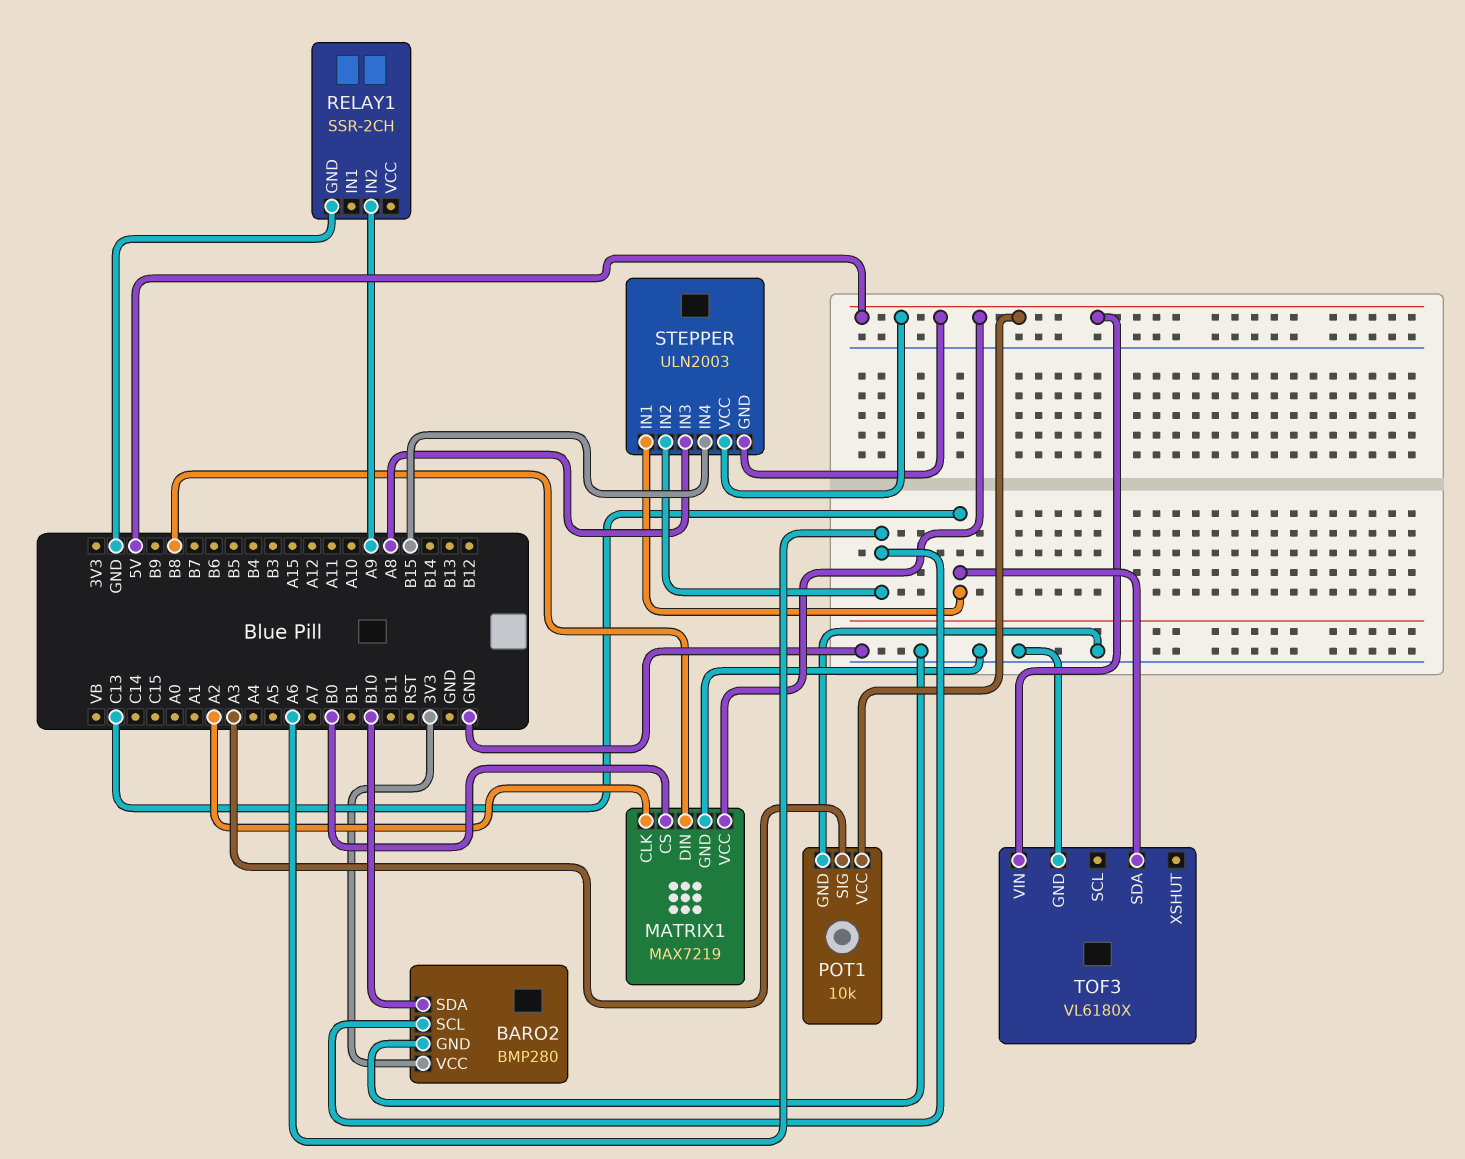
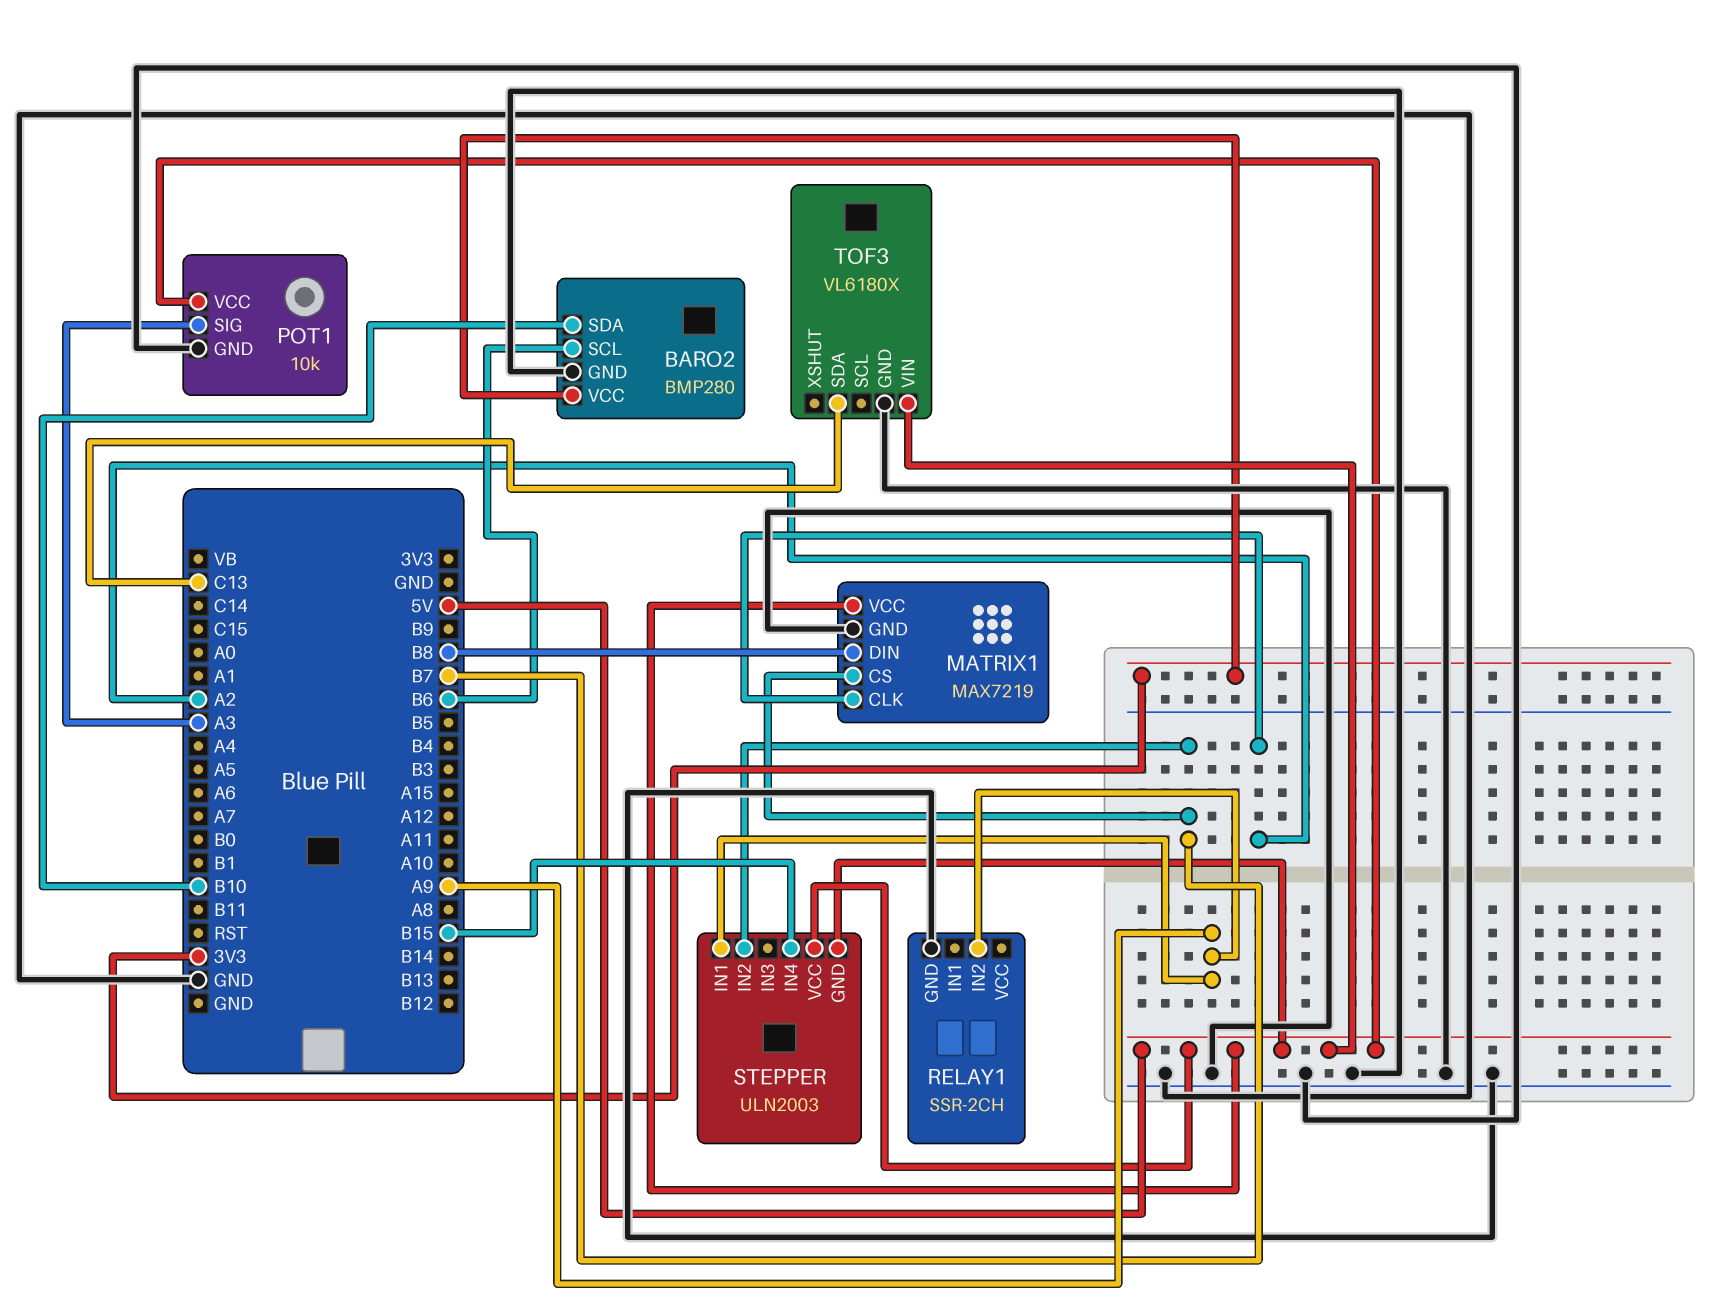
BARO2 pin SCL: A6 -> B6
MATRIX1 pin CS: B0 -> B7
STEPPER pin IN1: C13 -> A9
STEPPER pin IN2: A6 -> B7
STEPPER pin IN3: A8 -> none

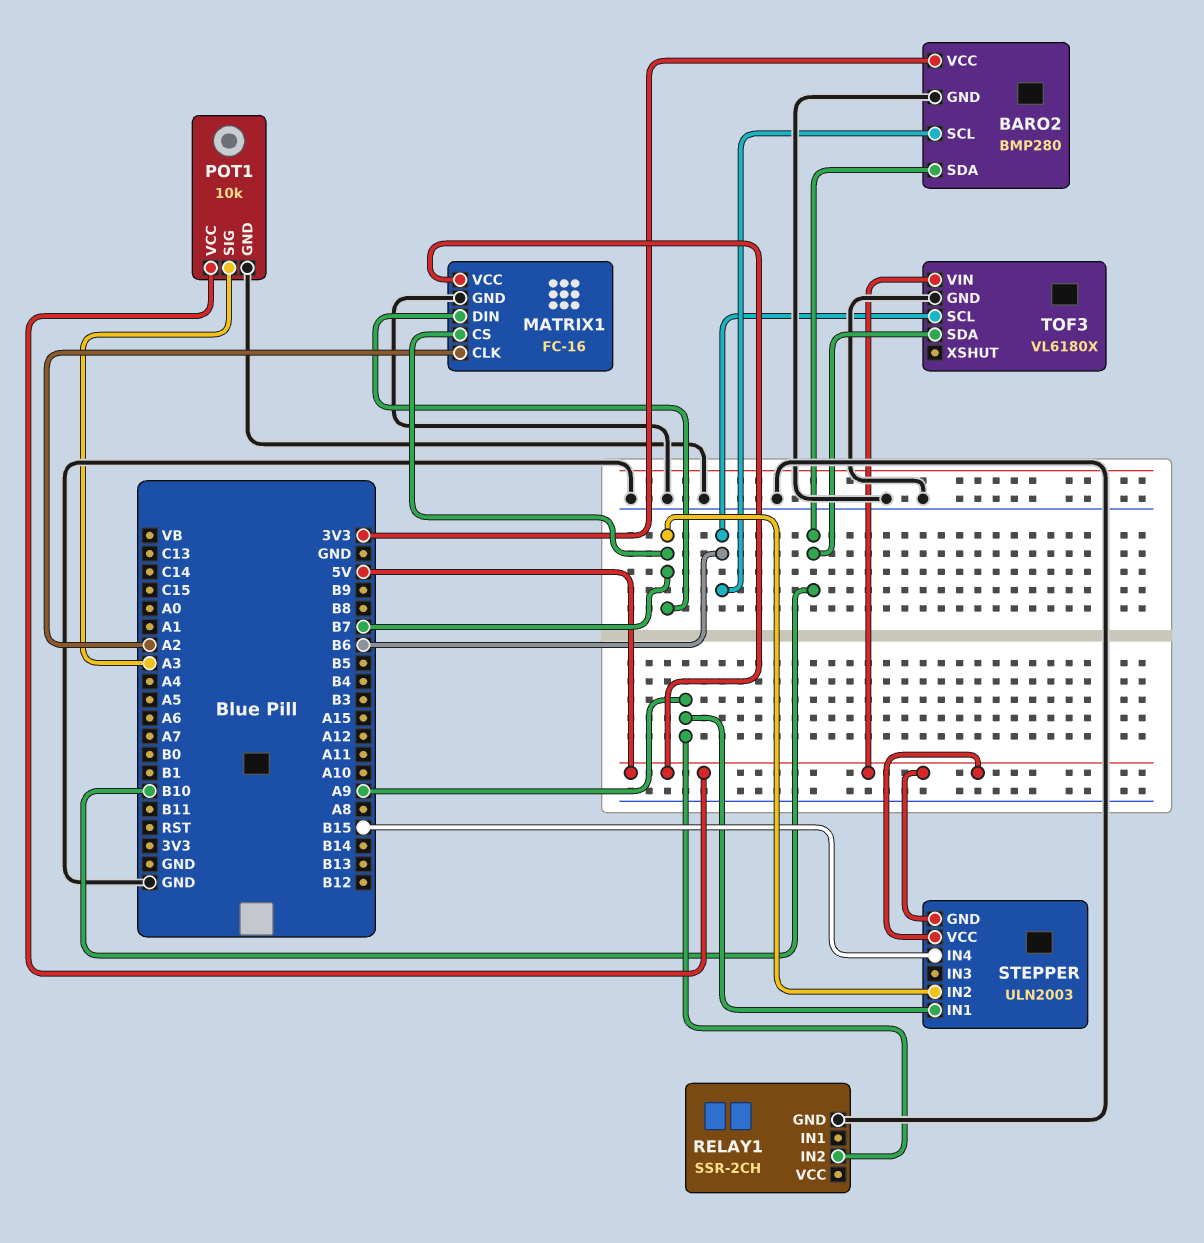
MATRIX1: MAX7219 -> FC-16
MATRIX1 pin DIN: B8 -> B7
TOF3 pin SCL: none -> B6
TOF3 pin SDA: C13 -> B10

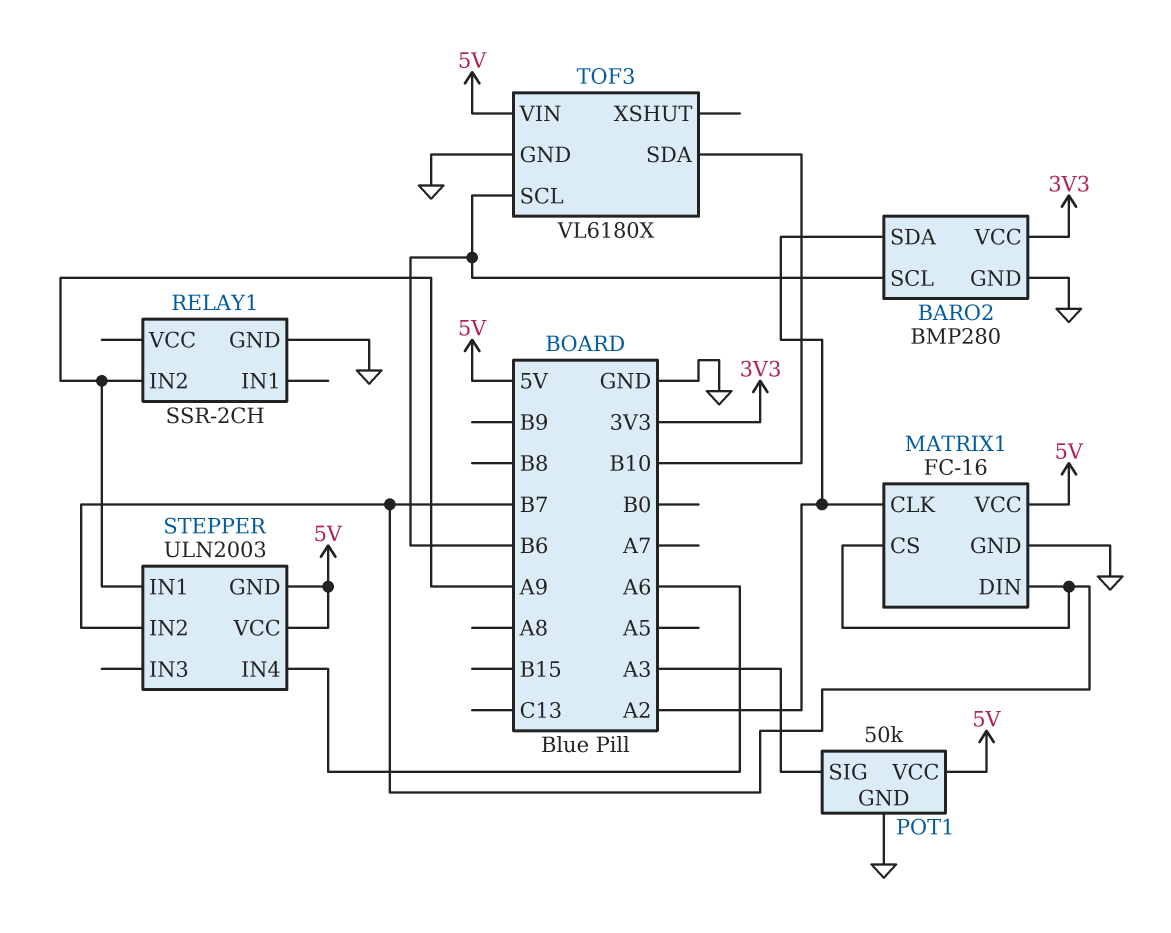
BARO2 pin SDA: B10 -> A2
POT1: 10k -> 50k
STEPPER pin IN4: B15 -> A6

